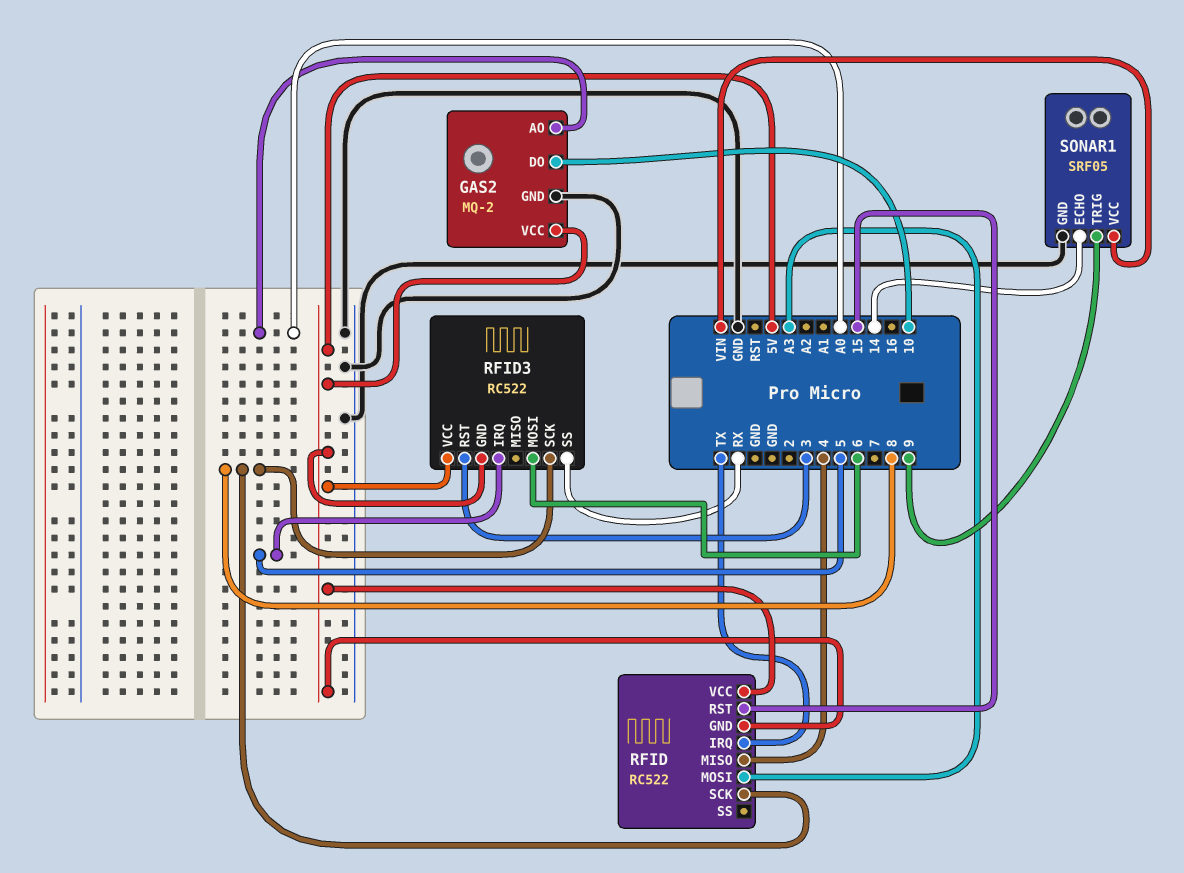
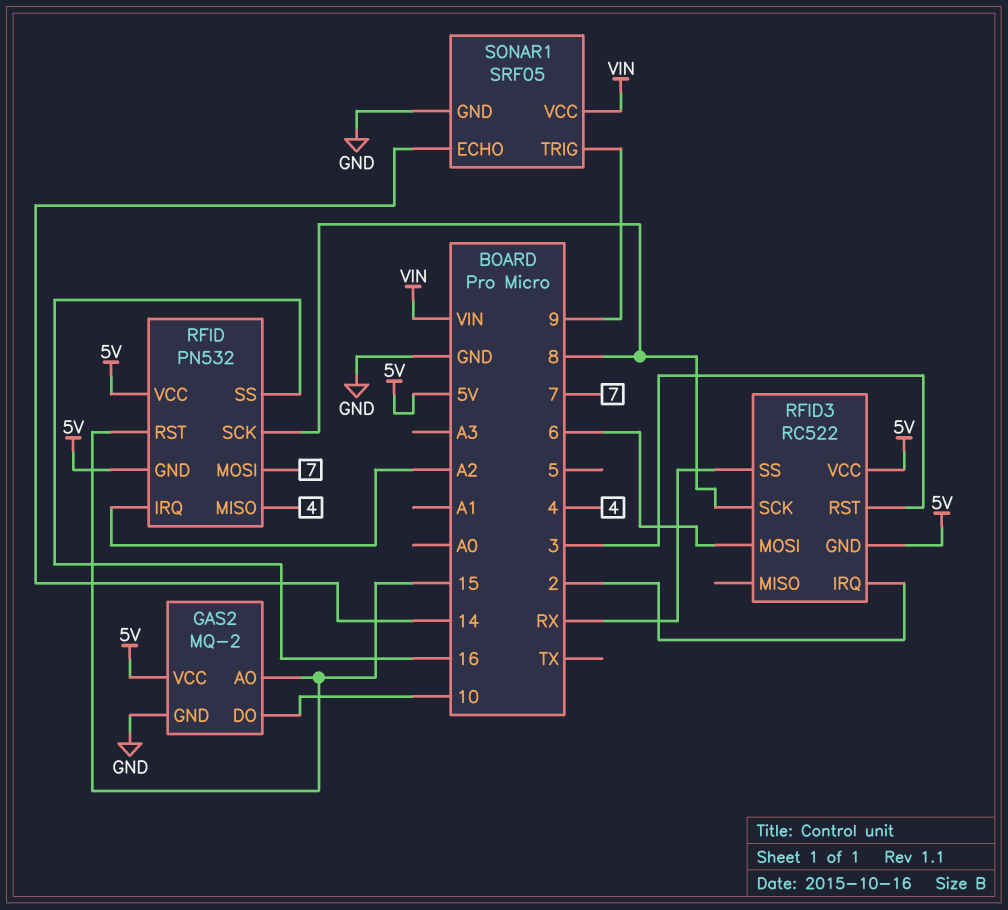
GAS2 pin AO: A0 -> 15
RFID: RC522 -> PN532
RFID pin IRQ: TX -> A2
RFID pin MOSI: A3 -> 7
RFID pin SS: none -> 16
RFID3 pin IRQ: 5 -> 2

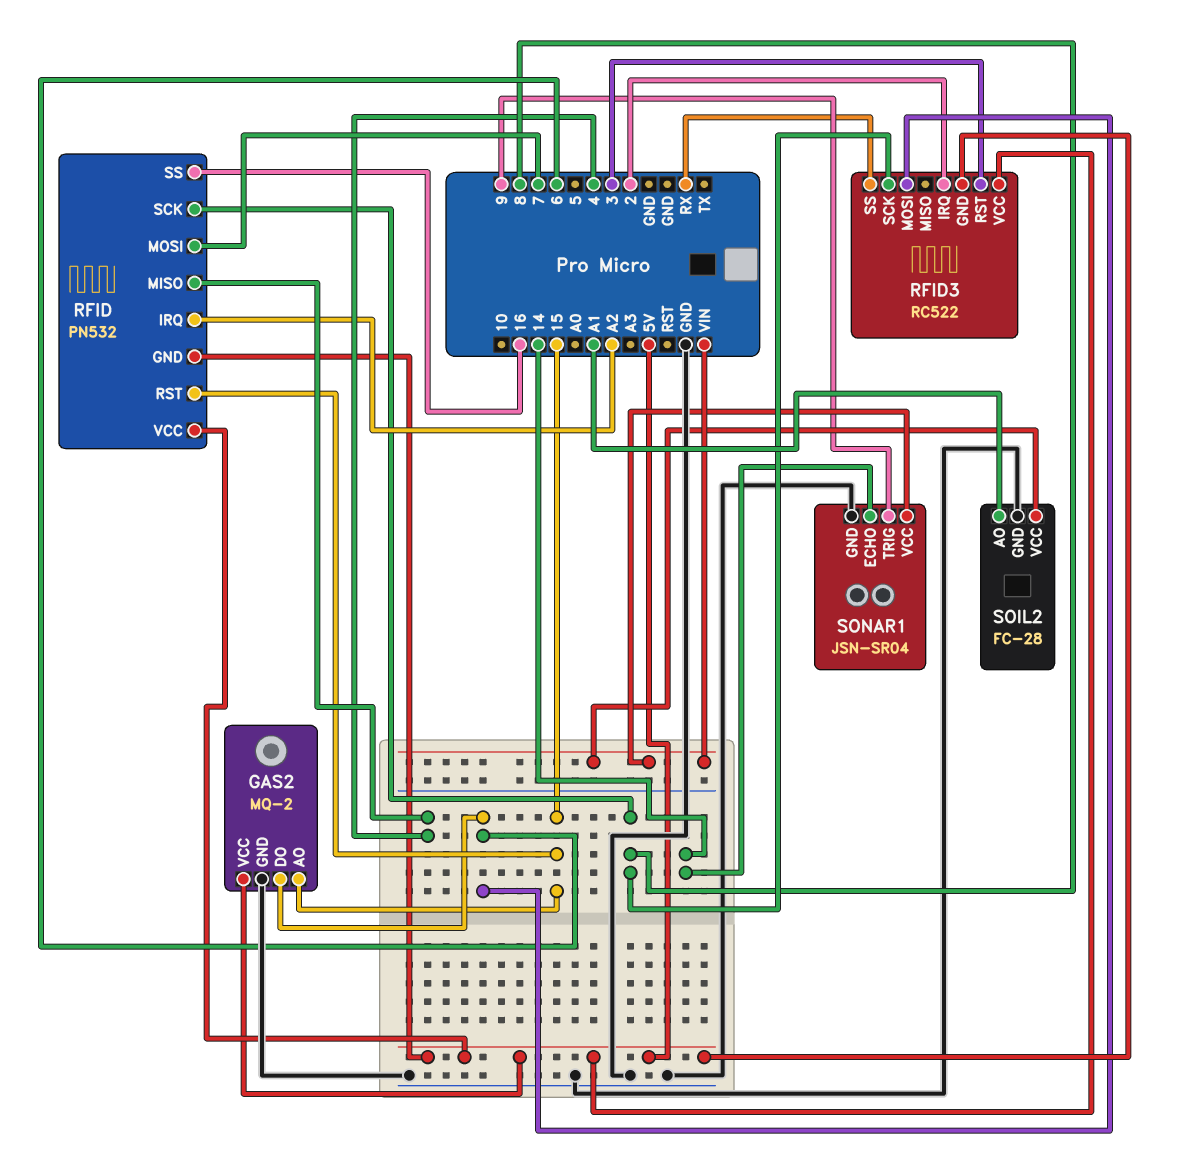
GAS2 pin DO: 10 -> 6
SOIL2: none -> FC-28
SOIL2 pin AO: none -> A1
SOIL2 pin GND: none -> GND
SOIL2 pin VCC: none -> VIN
SONAR1: SRF05 -> JSN-SR04

